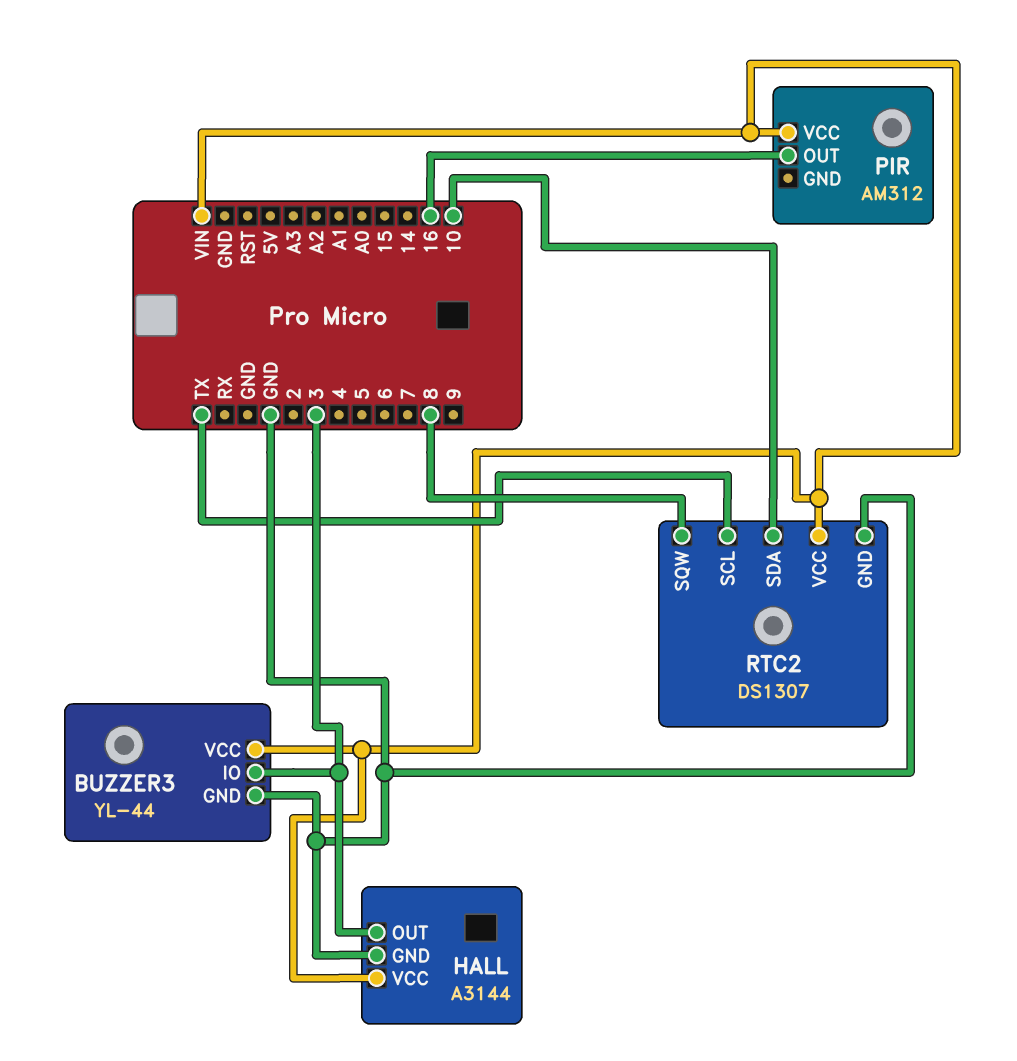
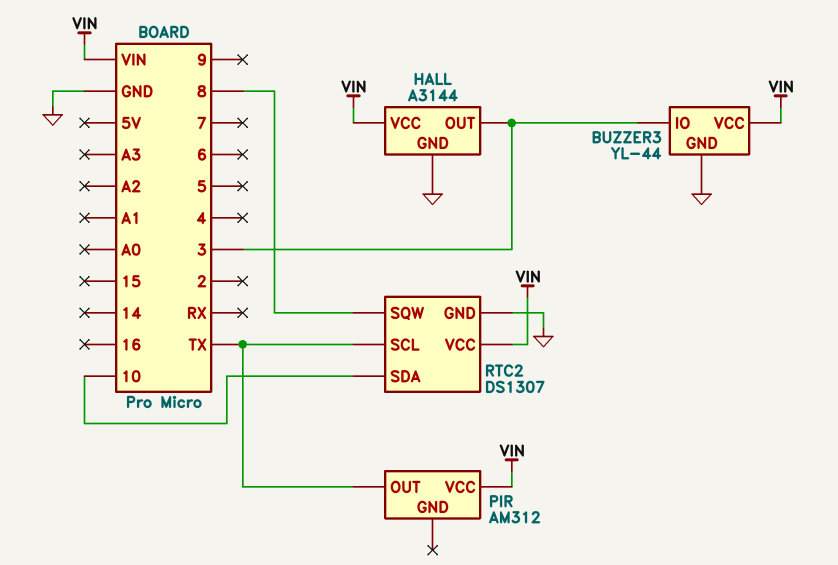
PIR pin OUT: 16 -> TX

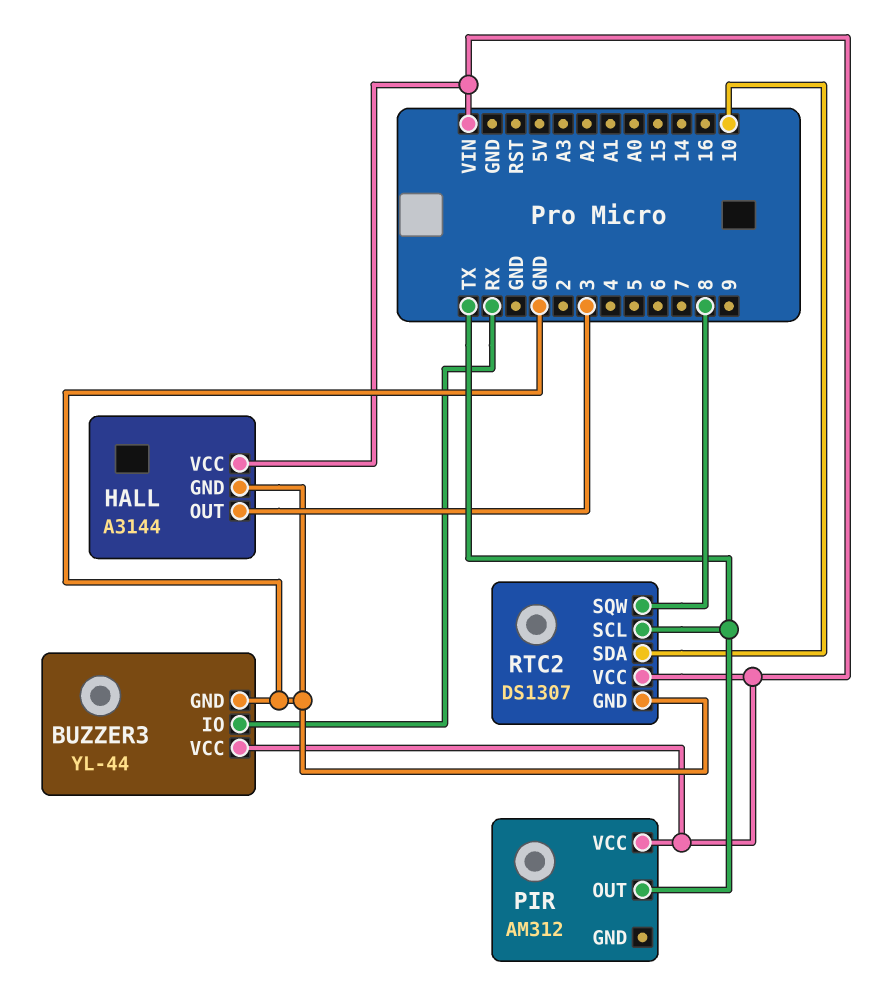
BUZZER3 pin IO: 3 -> RX

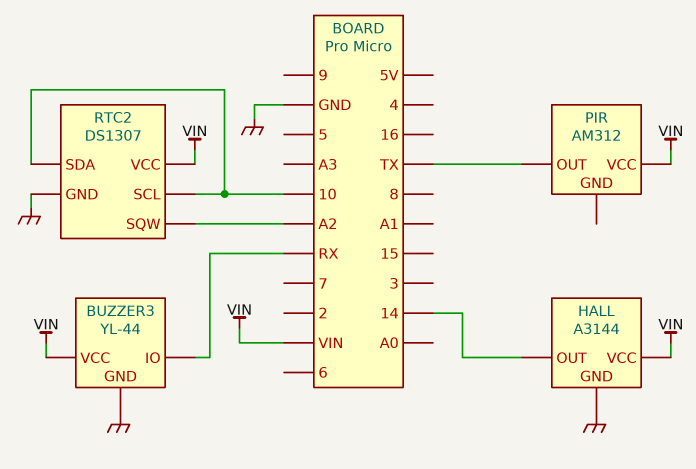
HALL pin OUT: 3 -> 14
RTC2 pin SCL: TX -> 10
RTC2 pin SQW: 8 -> A2

